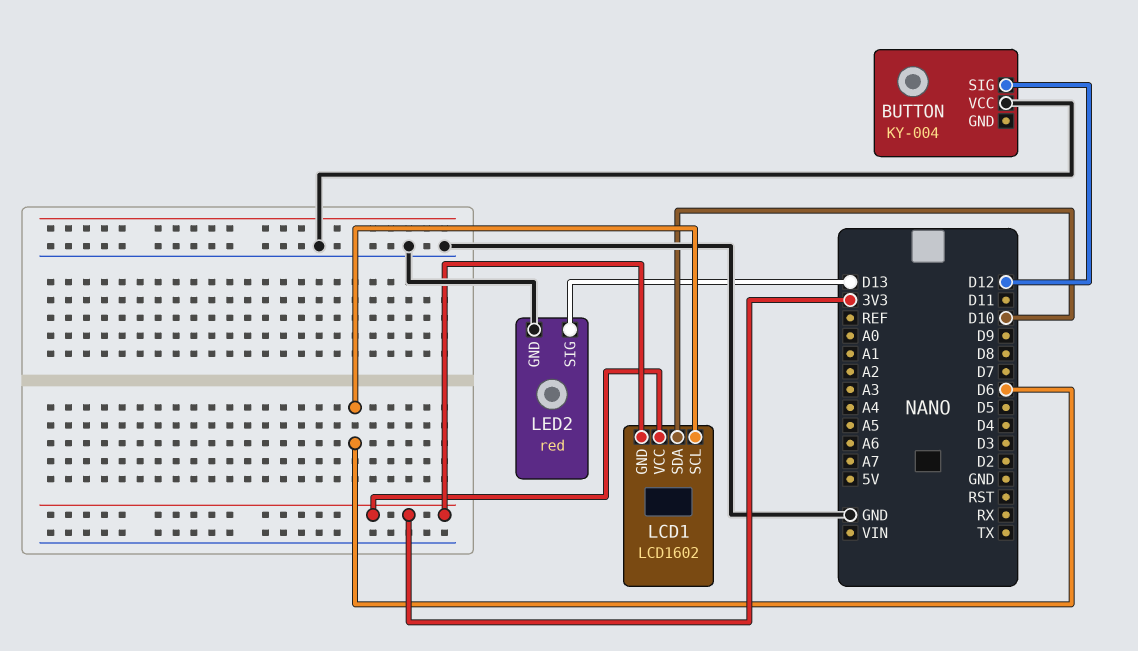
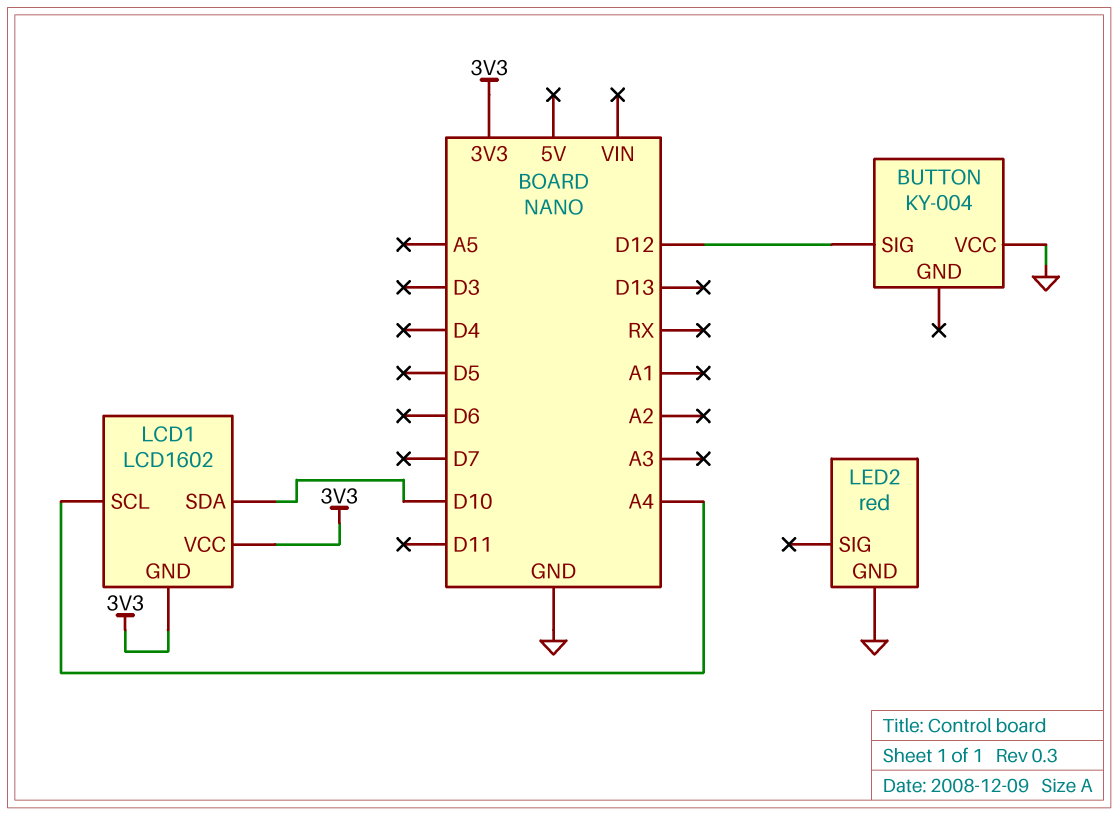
LCD1 pin SCL: D6 -> A4
LED2 pin SIG: D13 -> none

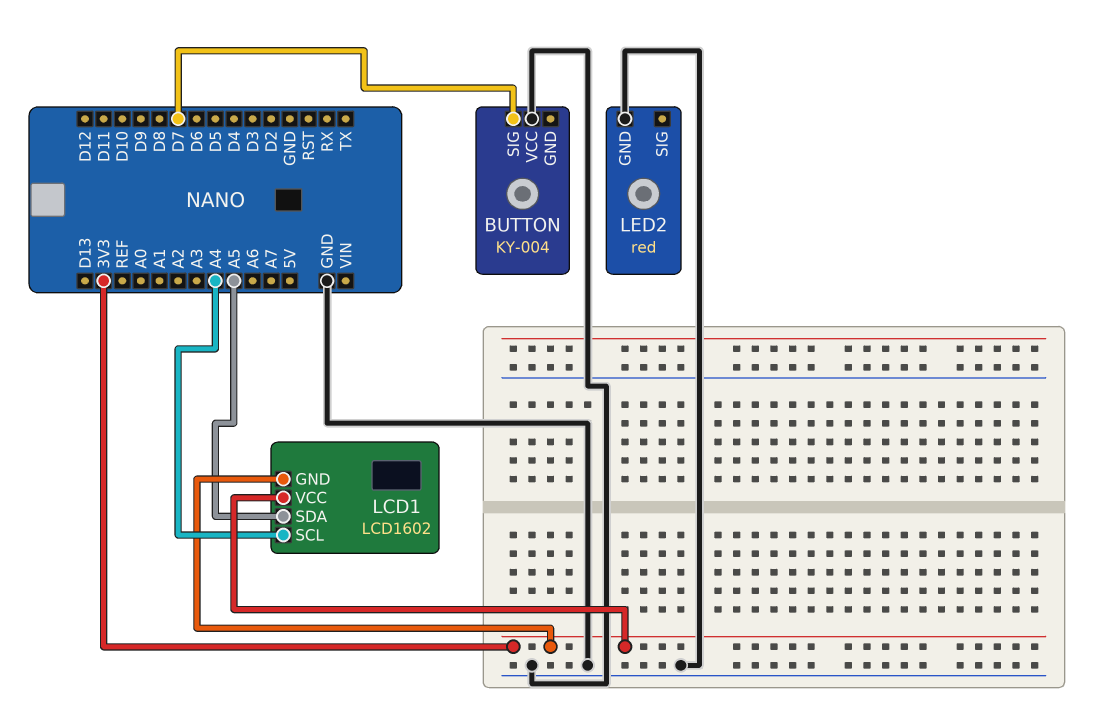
BUTTON pin SIG: D12 -> D7
LCD1 pin SDA: D10 -> A5

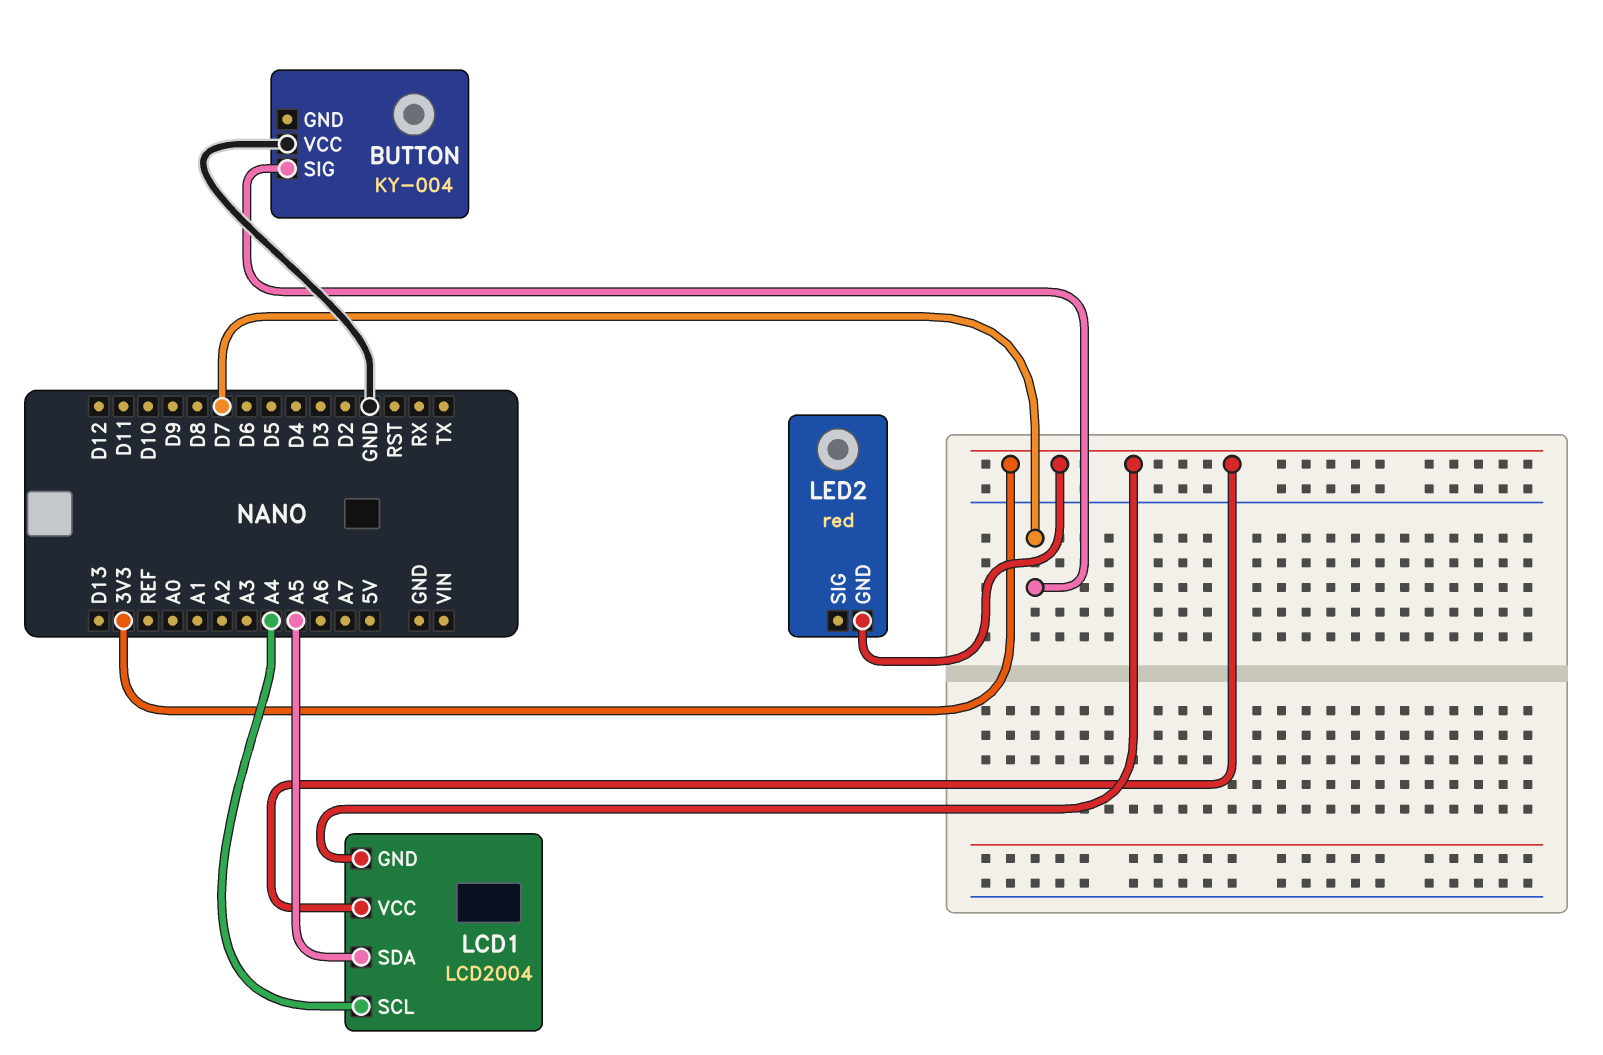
LCD1: LCD1602 -> LCD2004
LED2 pin GND: GND -> 3V3

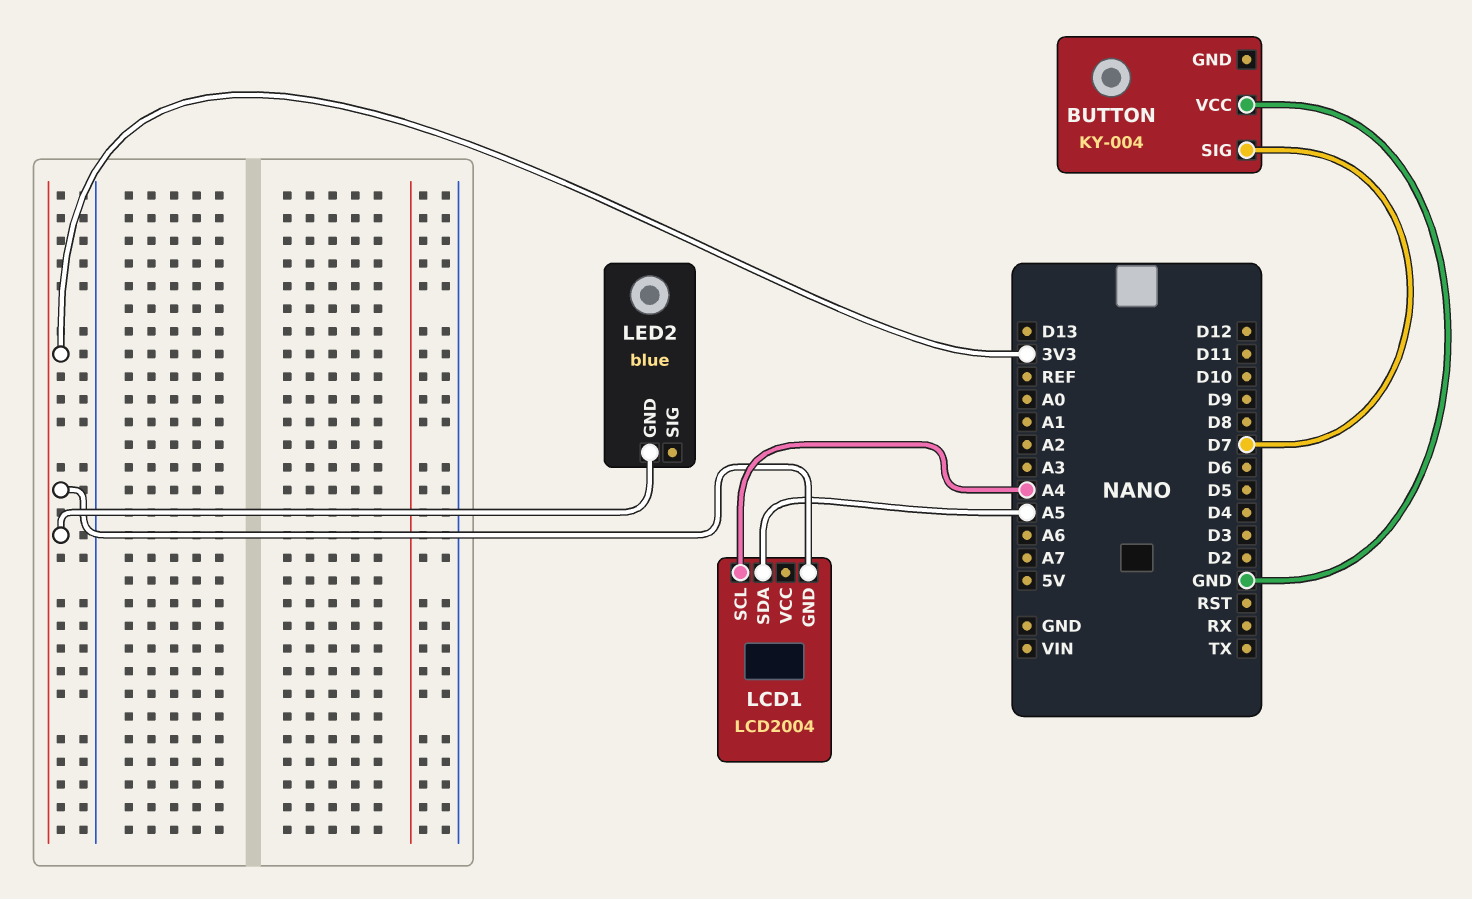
LCD1 pin VCC: 3V3 -> none
LED2: red -> blue

